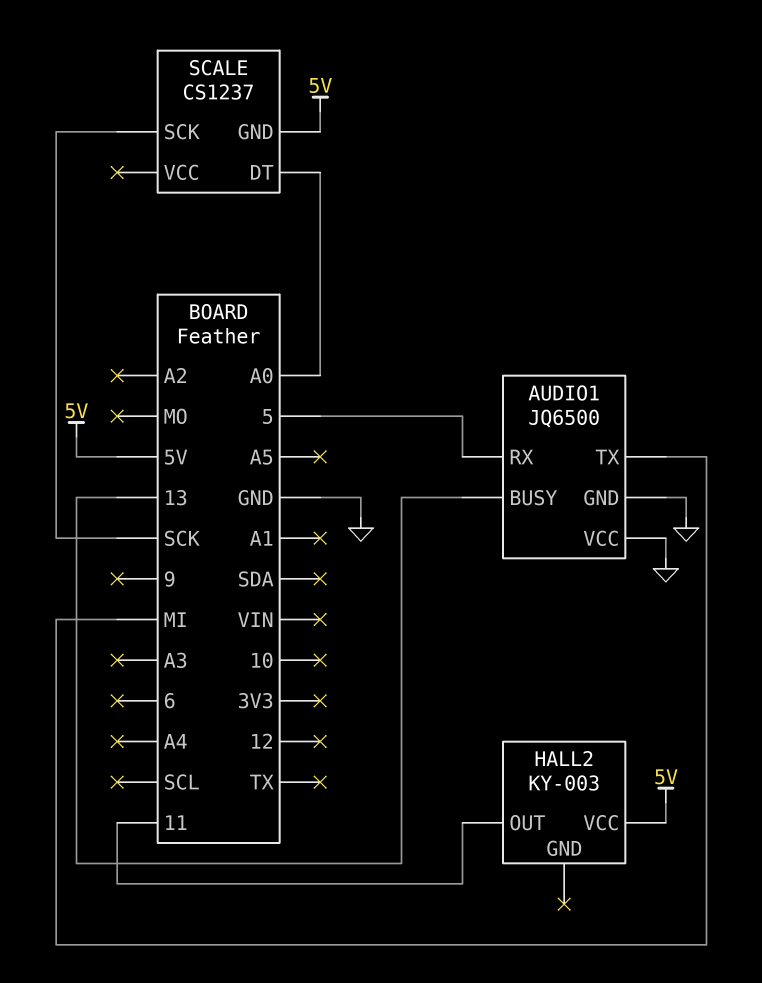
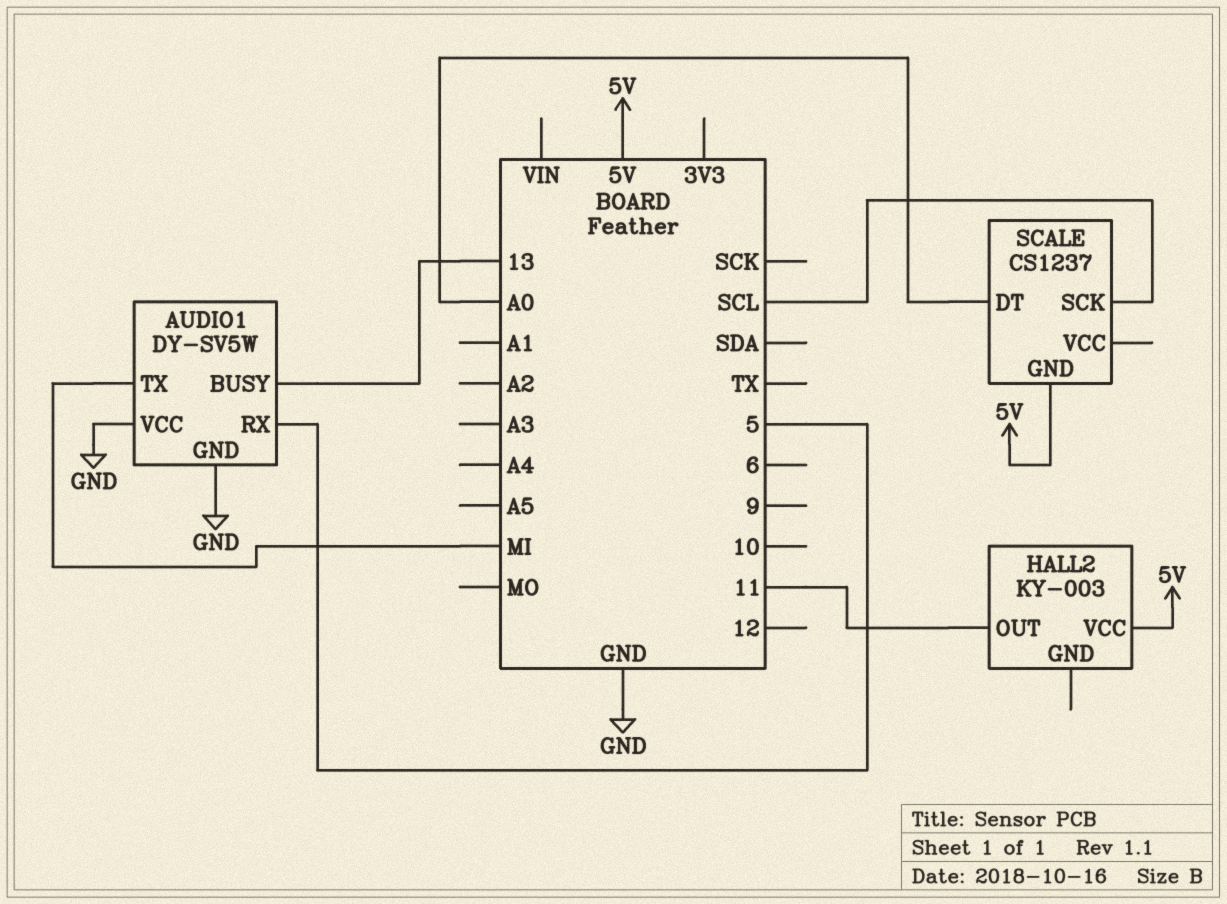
AUDIO1: JQ6500 -> DY-SV5W
SCALE pin SCK: SCK -> SCL

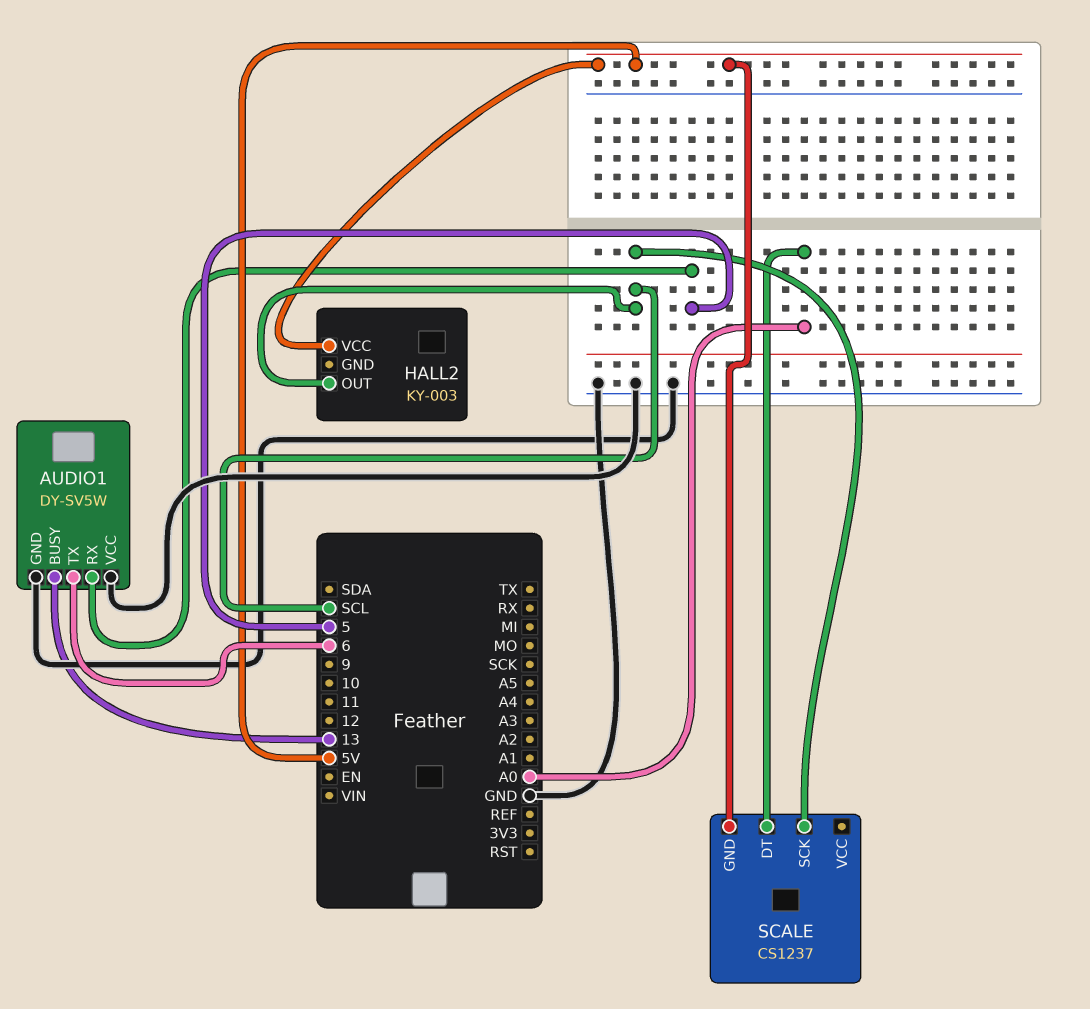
AUDIO1 pin TX: MI -> 6
HALL2 pin OUT: 11 -> SCL

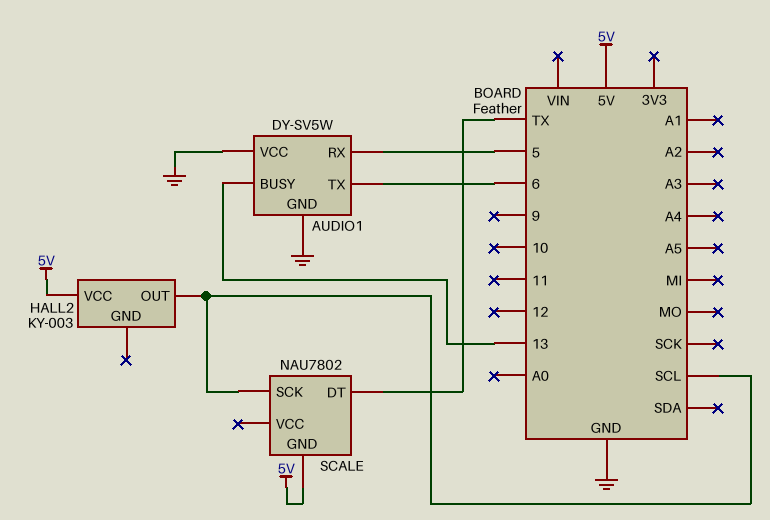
SCALE: CS1237 -> NAU7802
SCALE pin DT: A0 -> TX

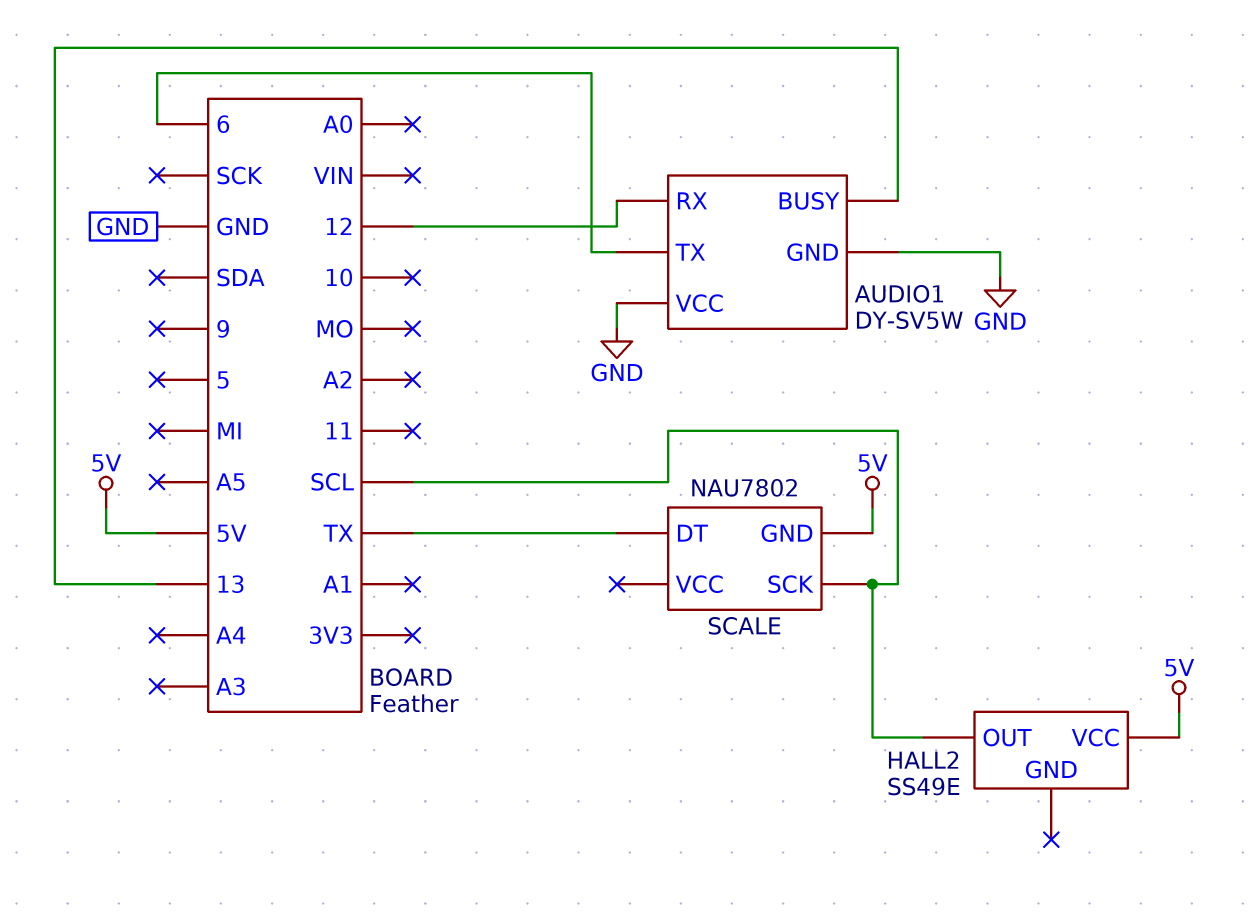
AUDIO1 pin RX: 5 -> 12
HALL2: KY-003 -> SS49E

